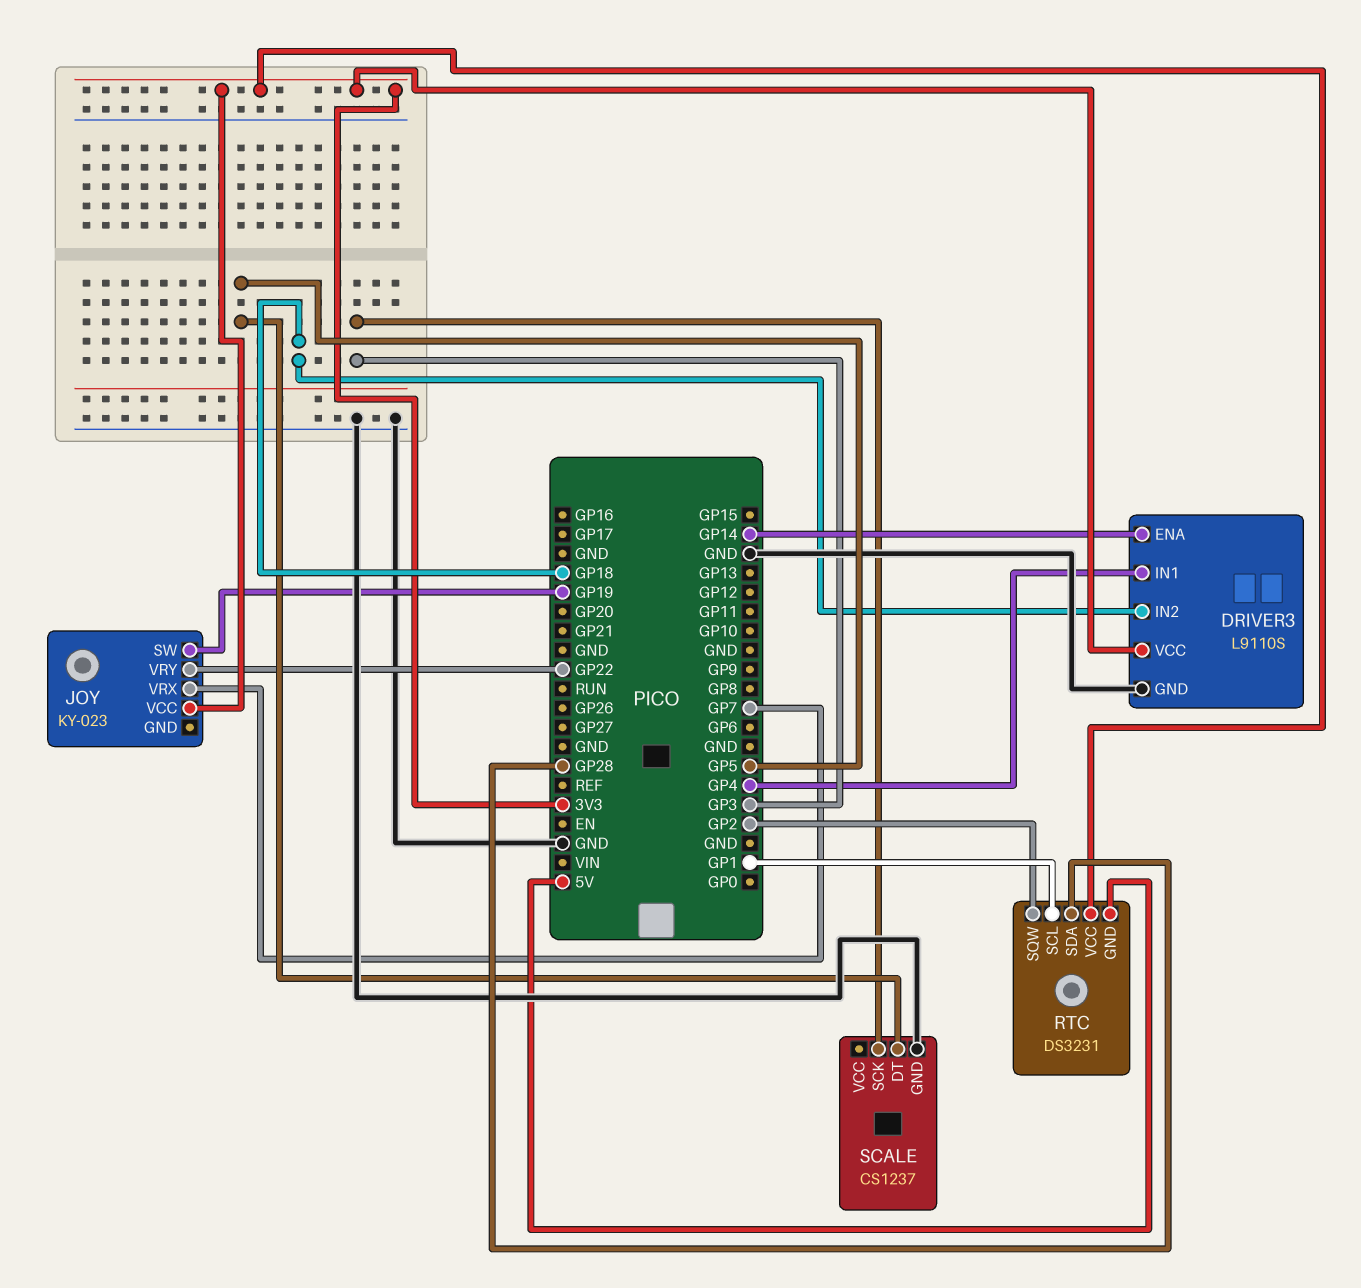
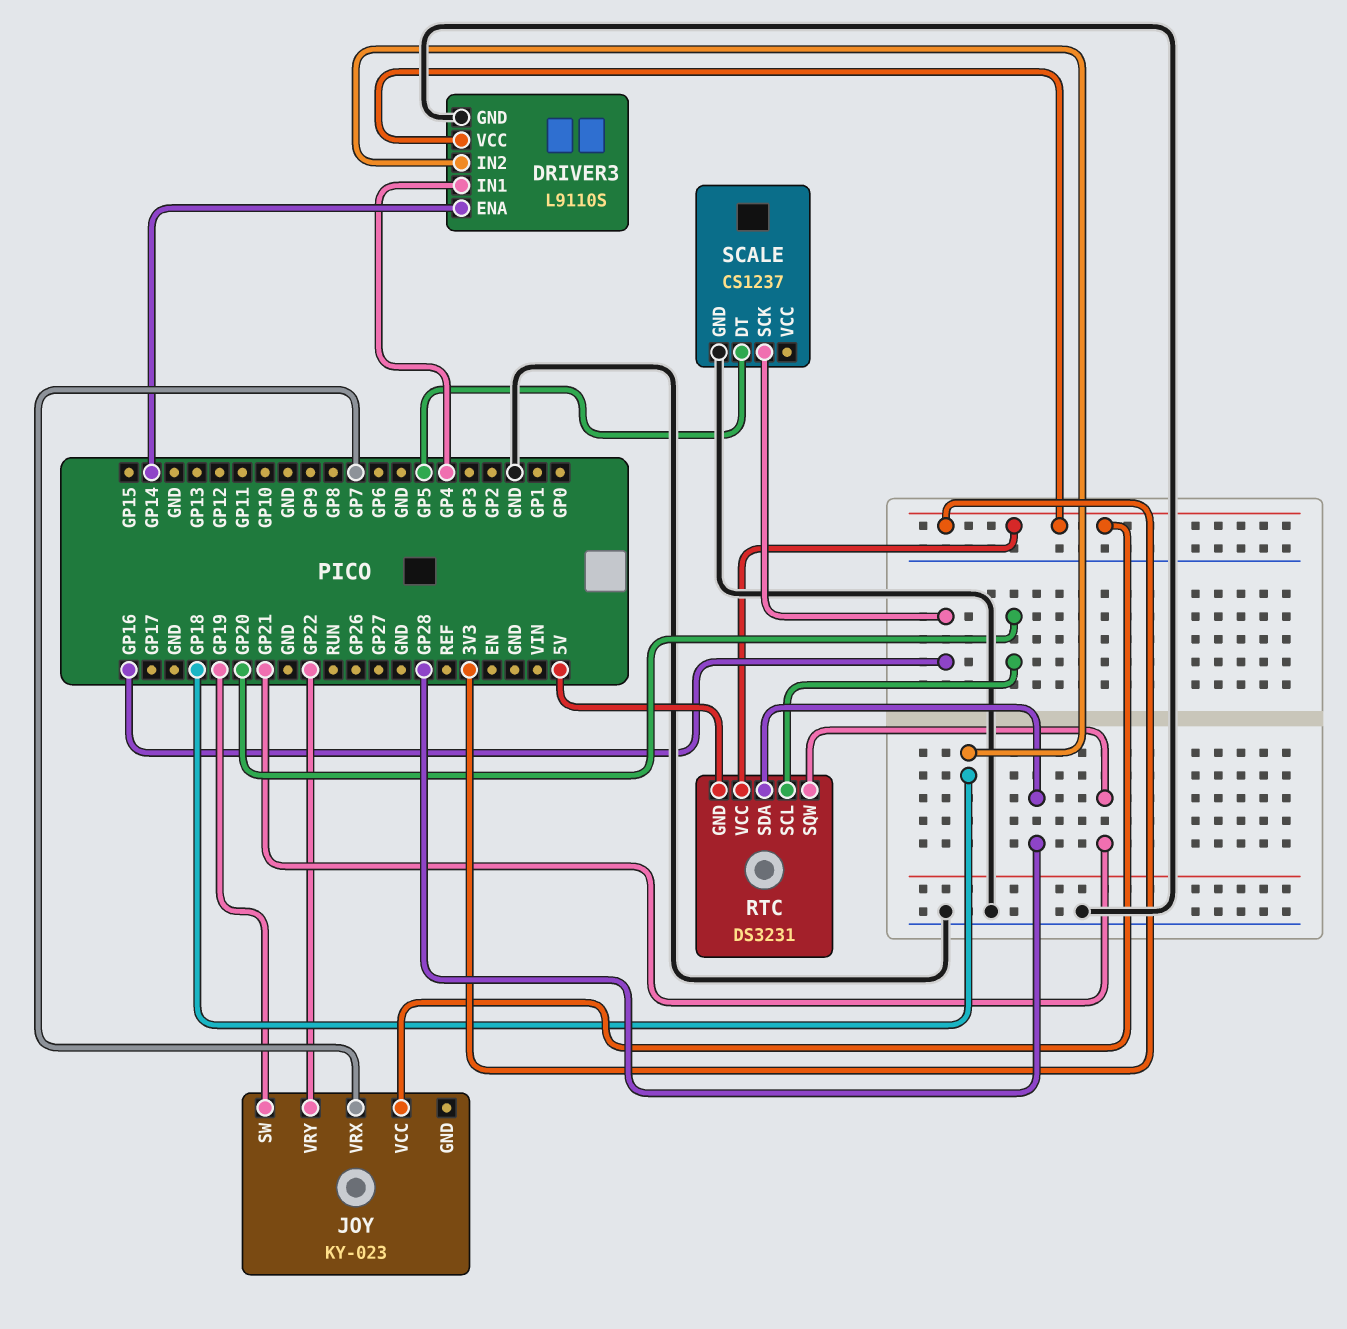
RTC pin SCL: GP1 -> GP20
RTC pin SQW: GP2 -> GP21
SCALE pin SCK: GP3 -> GP16

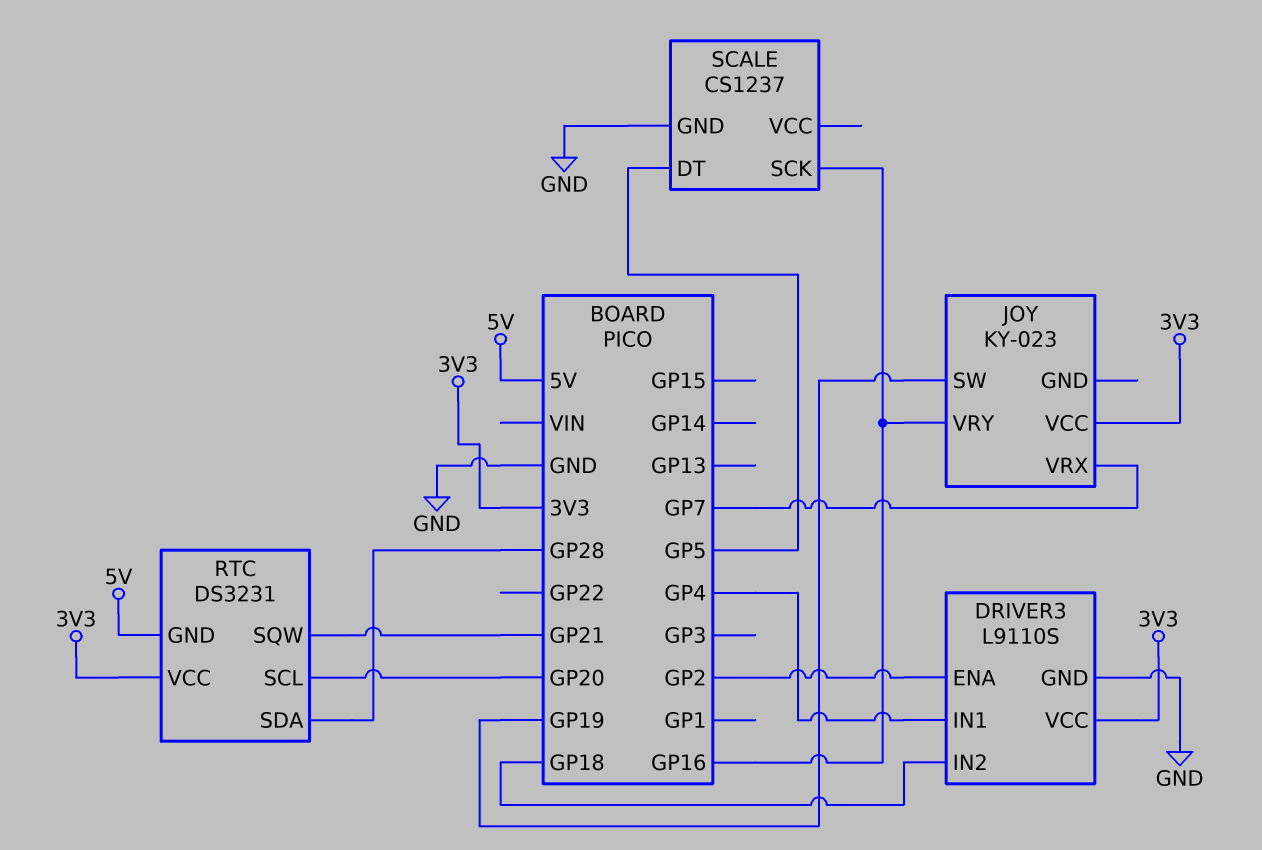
DRIVER3 pin ENA: GP14 -> GP2
JOY pin VRY: GP22 -> GP16

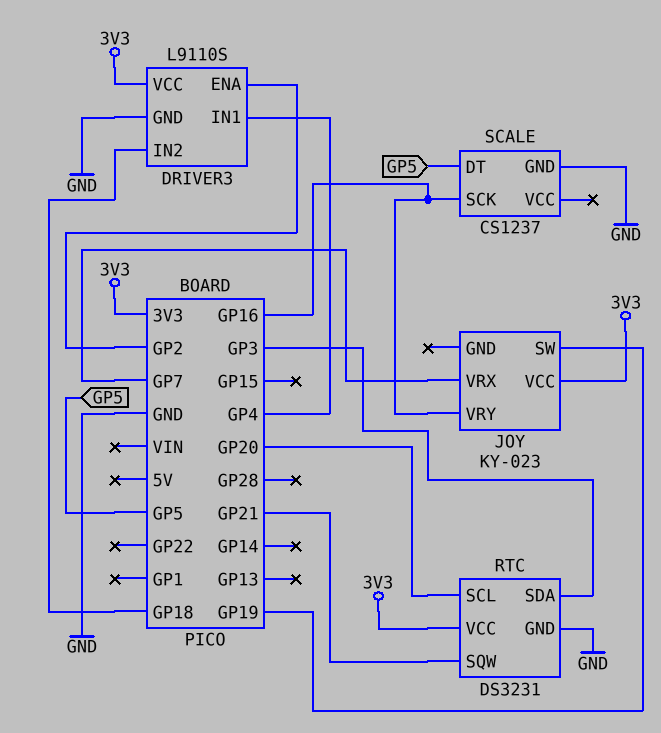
RTC pin GND: 5V -> GND
RTC pin SDA: GP28 -> GP3

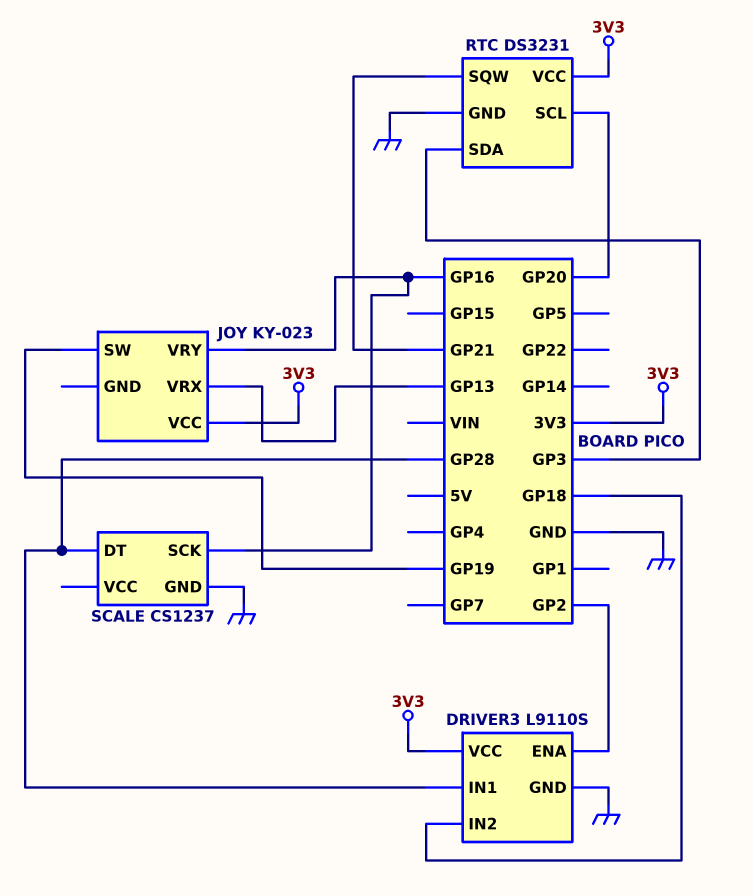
DRIVER3 pin IN1: GP4 -> GP28
JOY pin VRX: GP7 -> GP13
SCALE pin DT: GP5 -> GP28

